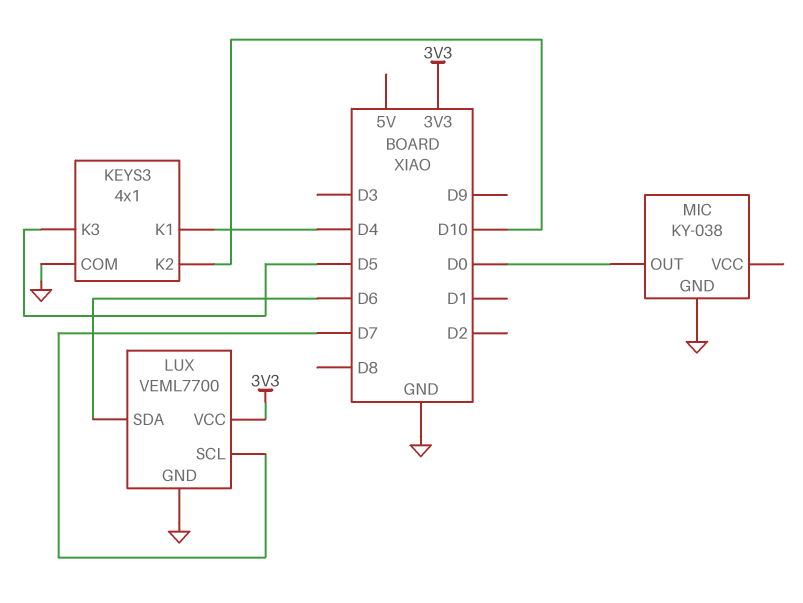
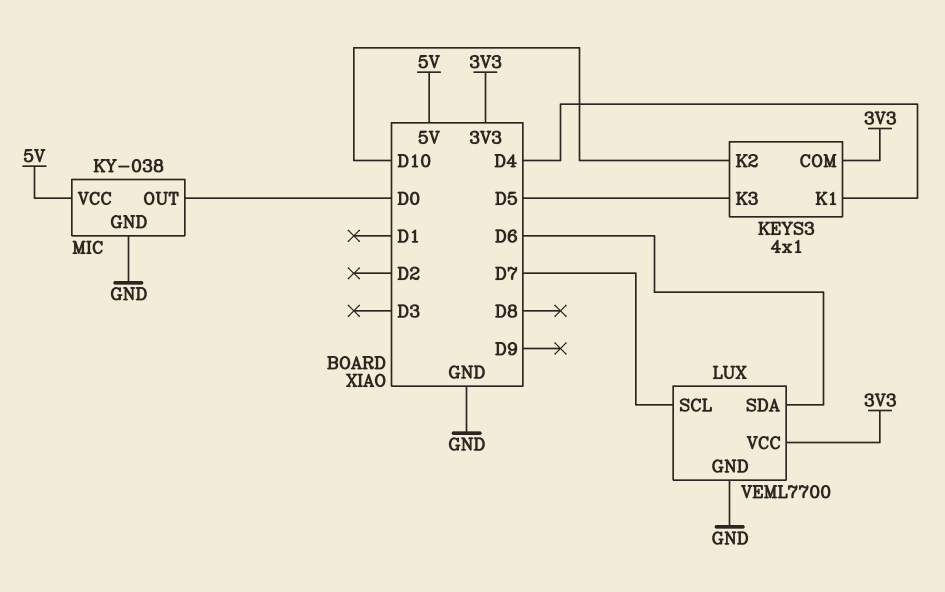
KEYS3 pin COM: GND -> 3V3
MIC pin VCC: none -> 5V

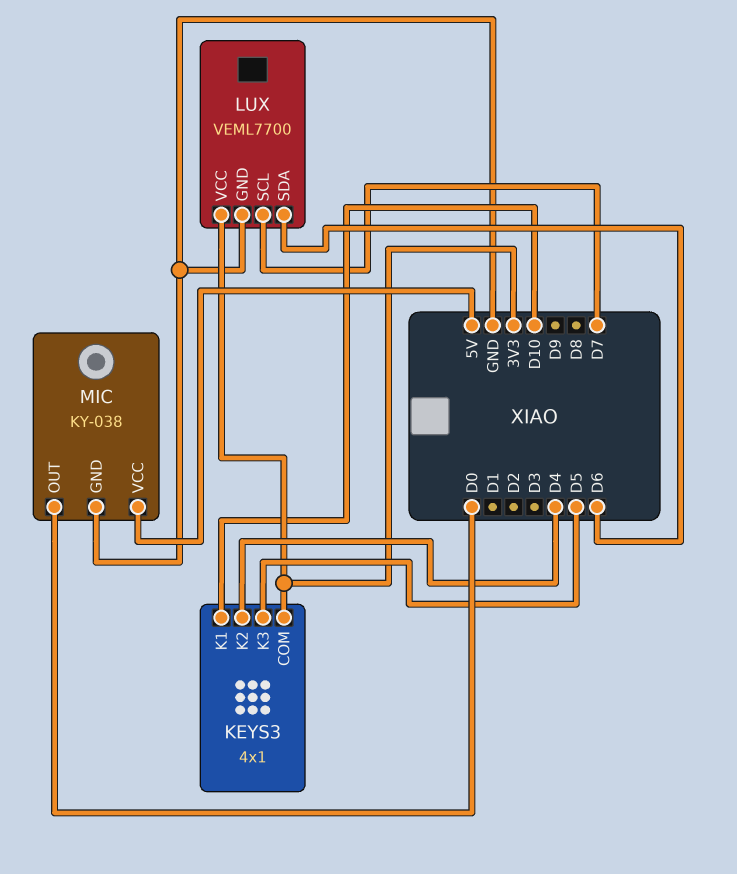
KEYS3 pin K1: D4 -> D10
KEYS3 pin K2: D10 -> D4

